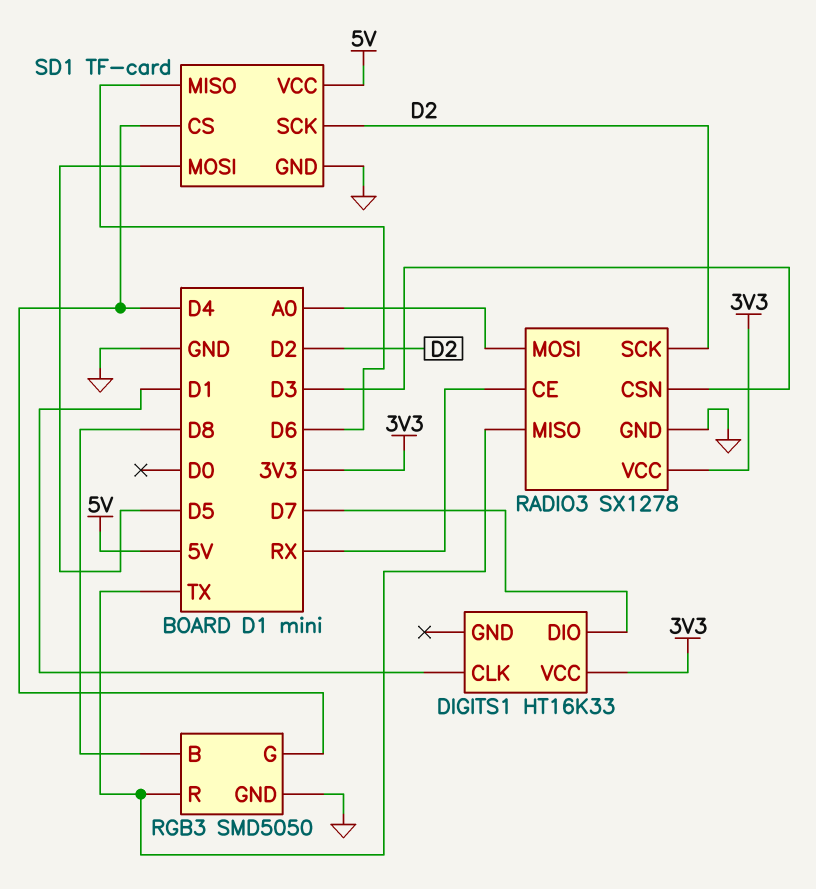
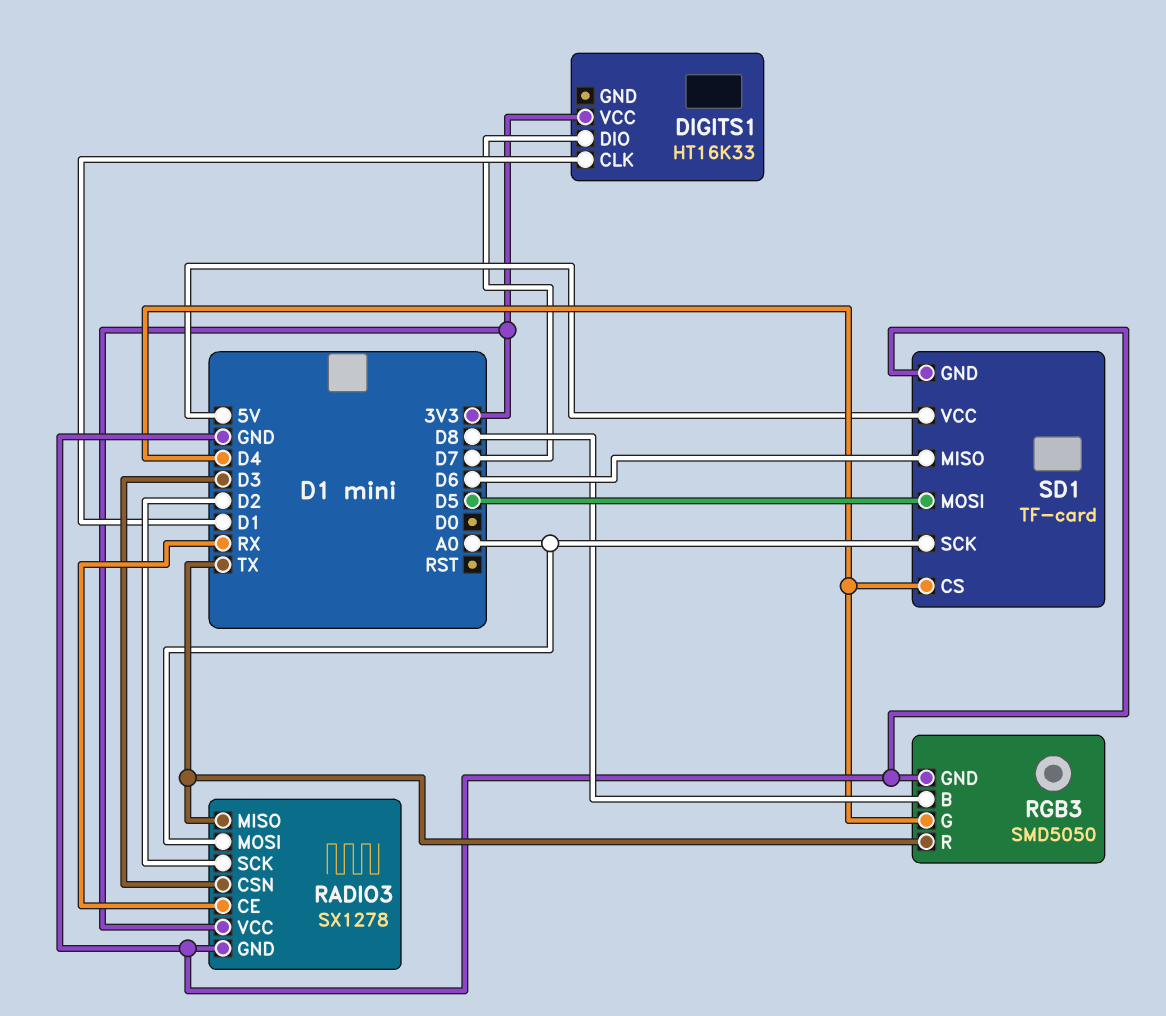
SD1 pin SCK: D2 -> A0

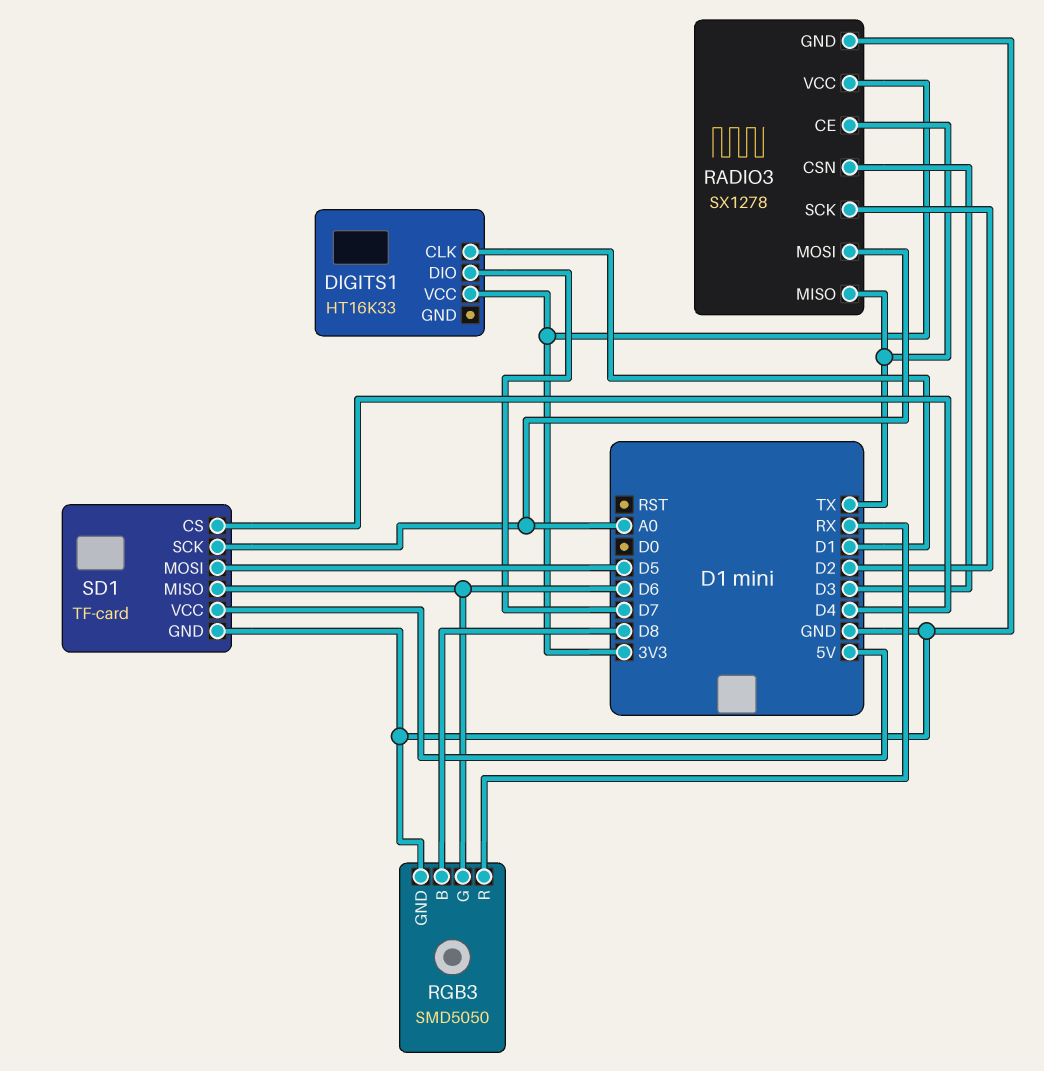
RADIO3 pin CE: RX -> TX
RGB3 pin G: D4 -> D6
RGB3 pin R: TX -> RX

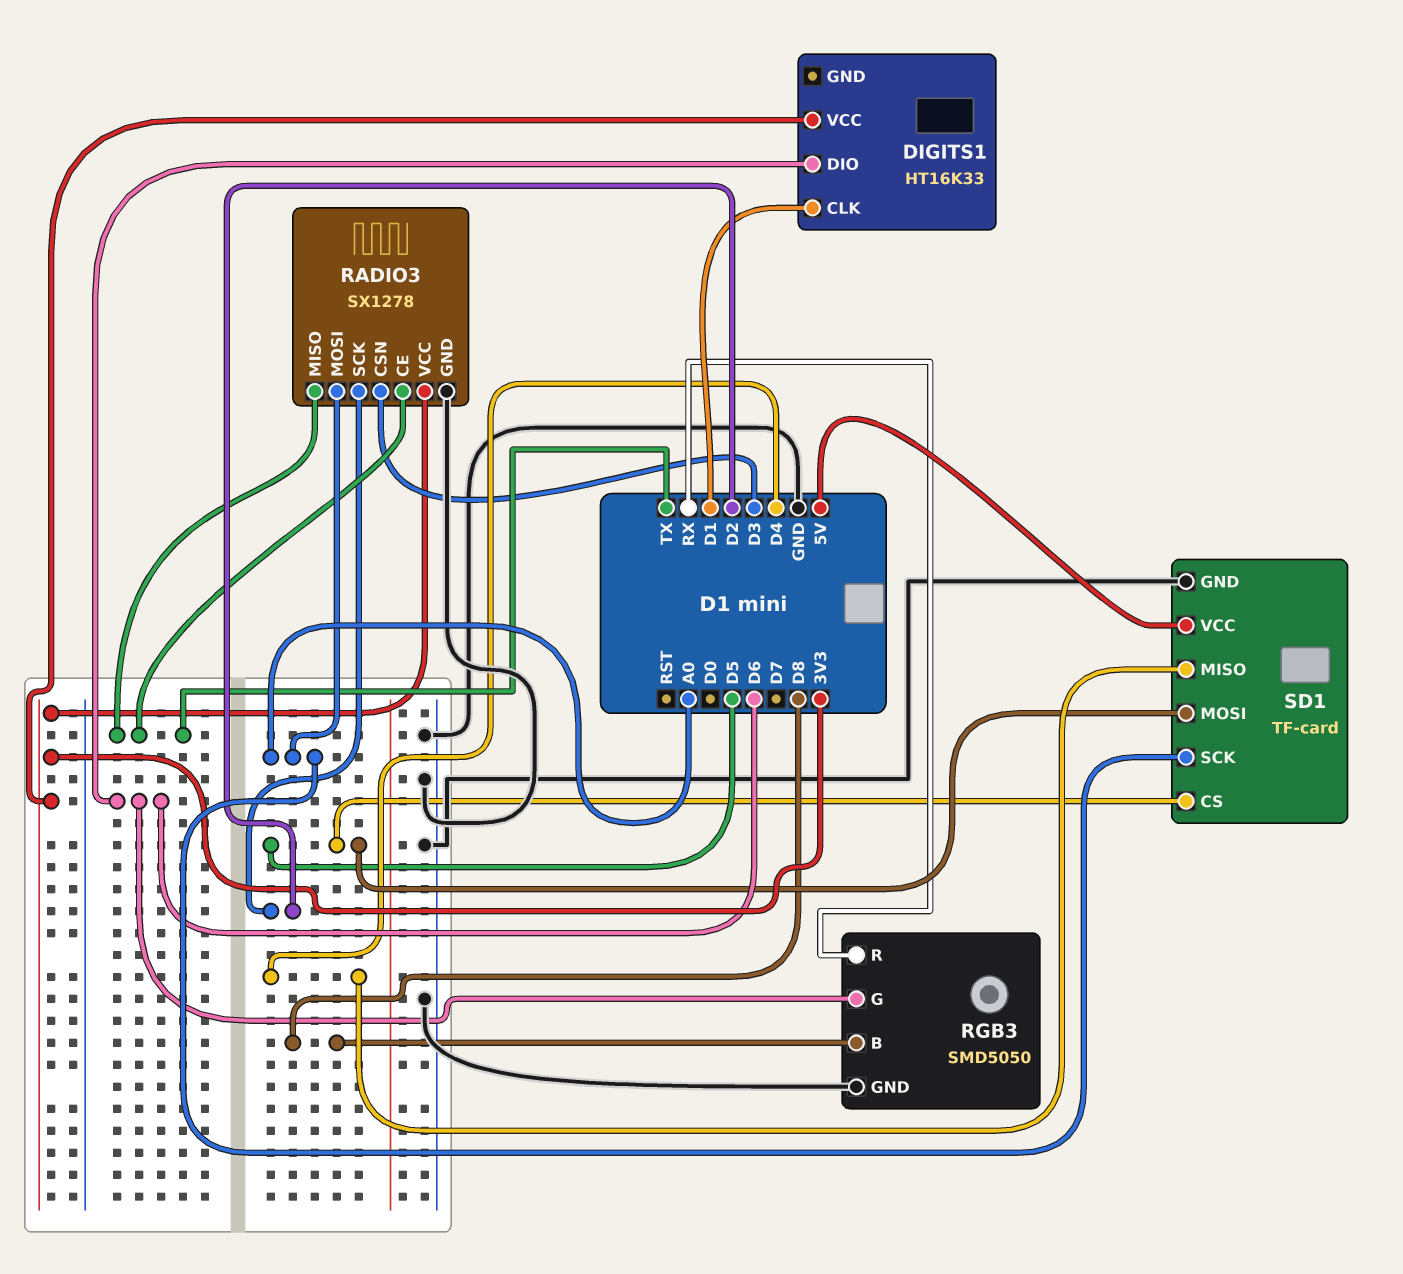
DIGITS1 pin DIO: D7 -> D6
SD1 pin CS: D4 -> D5
SD1 pin MISO: D6 -> D4

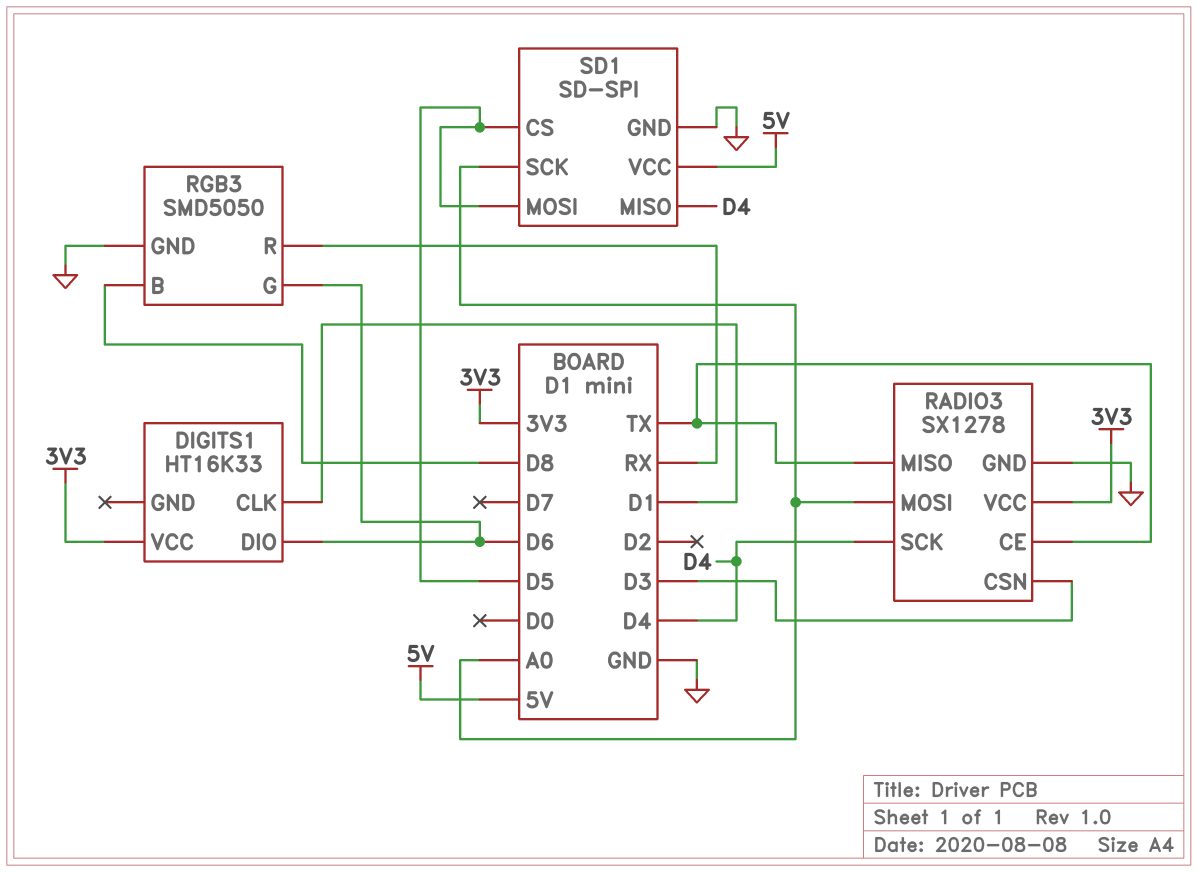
RADIO3 pin SCK: D2 -> D4
SD1: TF-card -> SD-SPI

